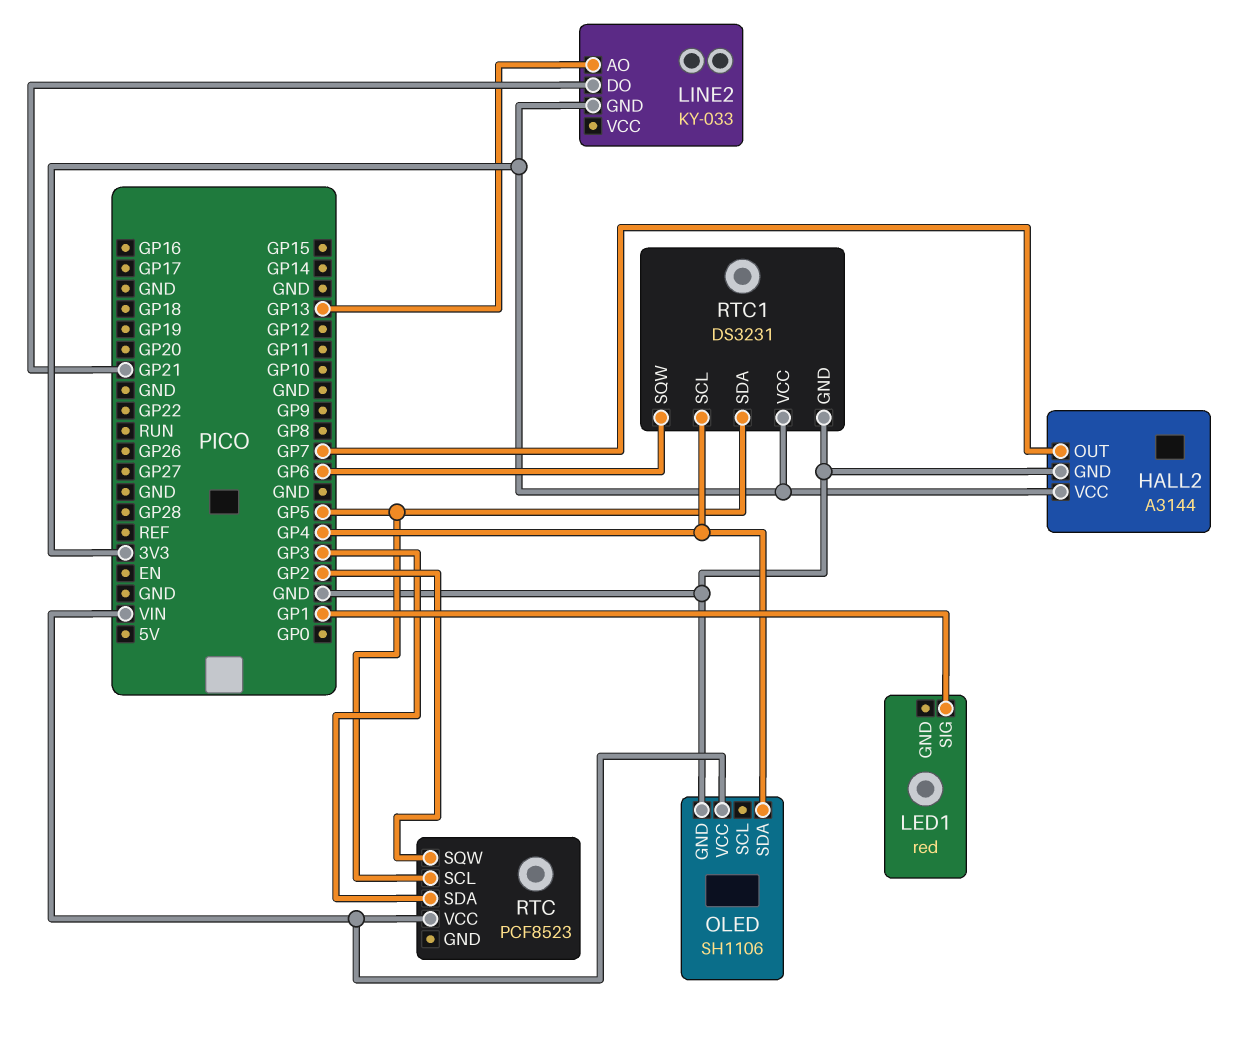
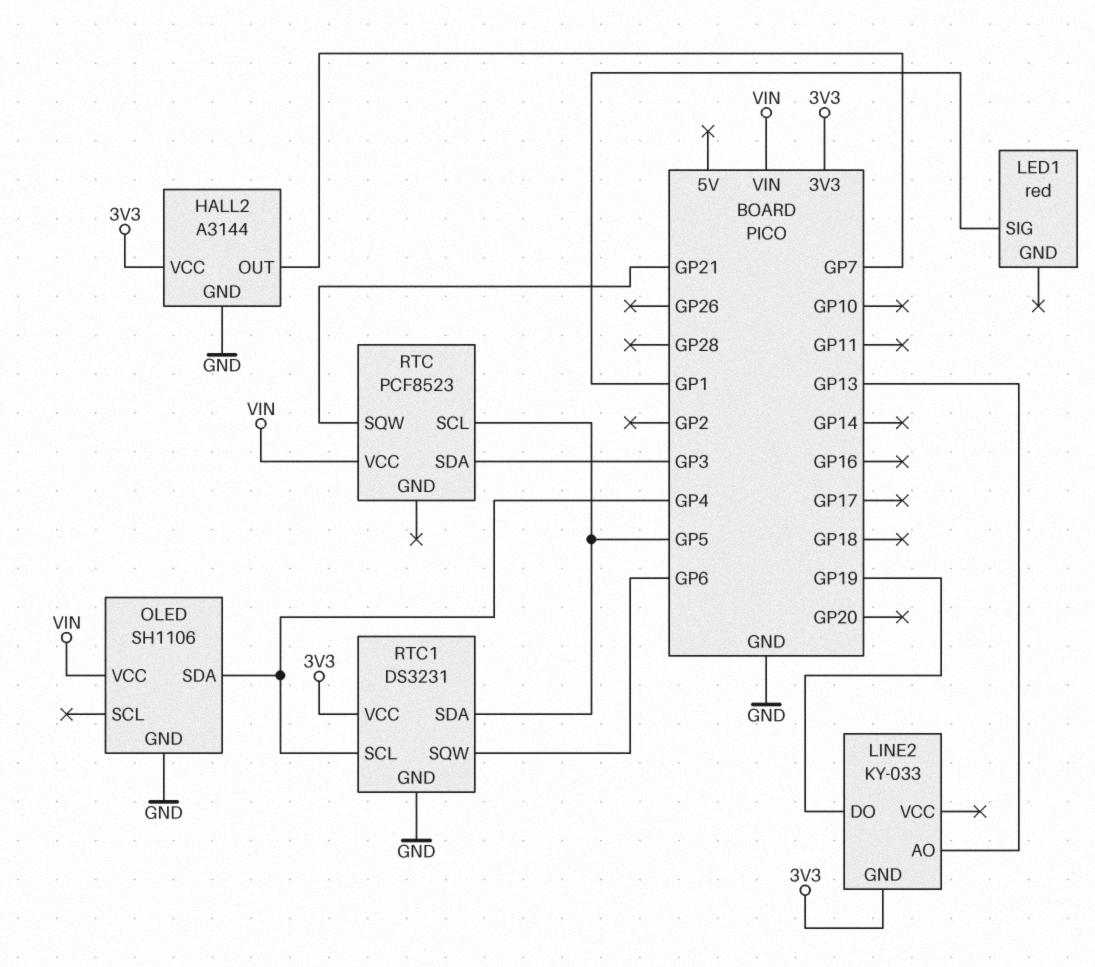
LINE2 pin DO: GP21 -> GP19
RTC pin SQW: GP2 -> GP21

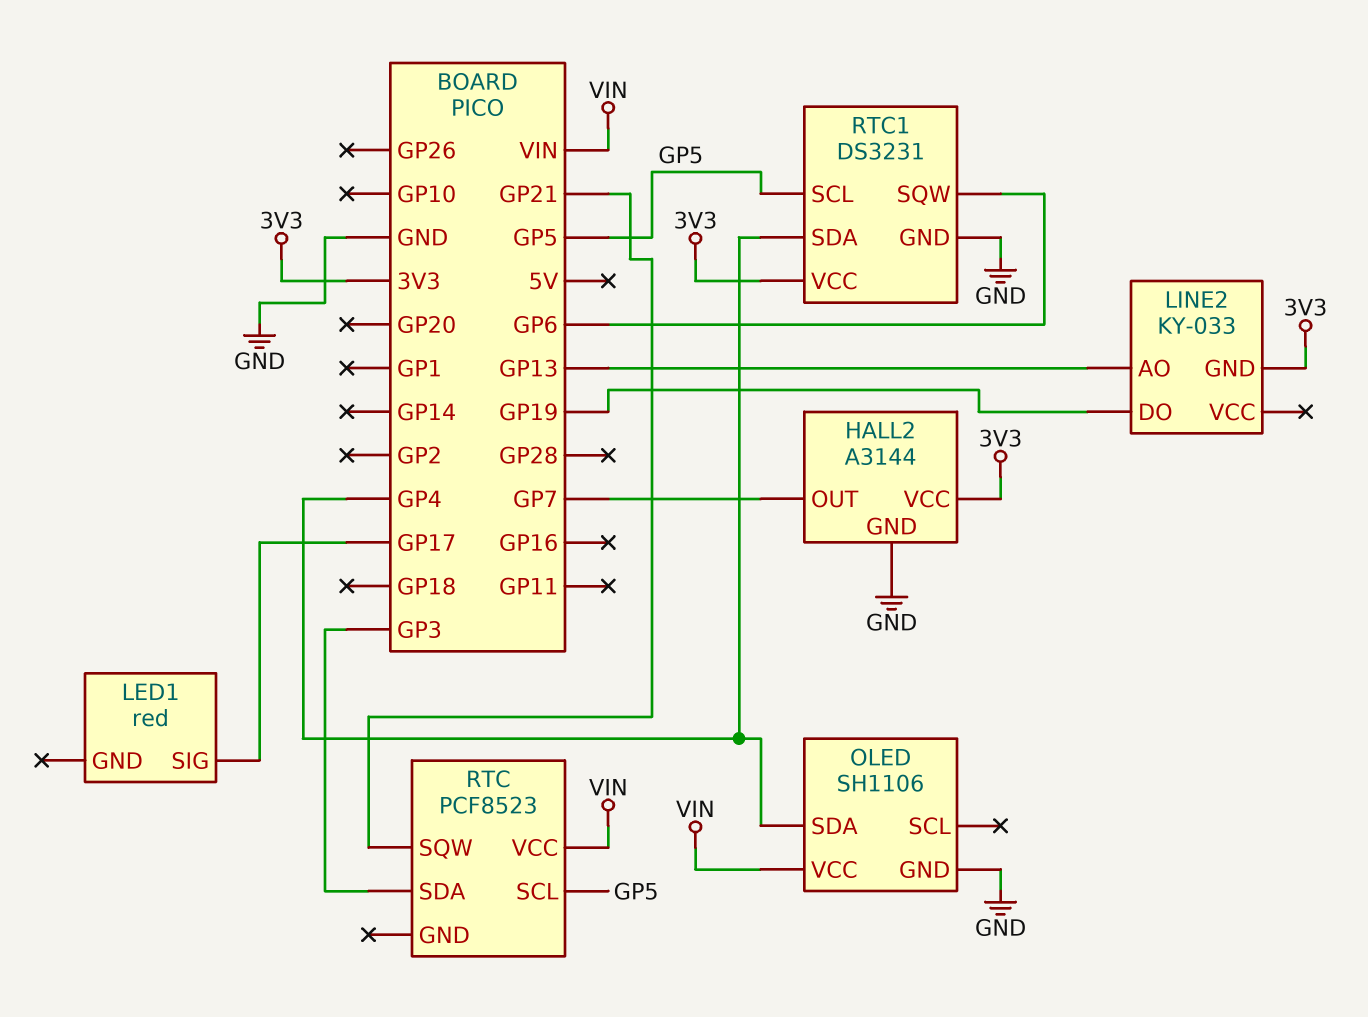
LED1 pin SIG: GP1 -> GP17
RTC1 pin SCL: GP4 -> GP5
RTC1 pin SDA: GP5 -> GP4

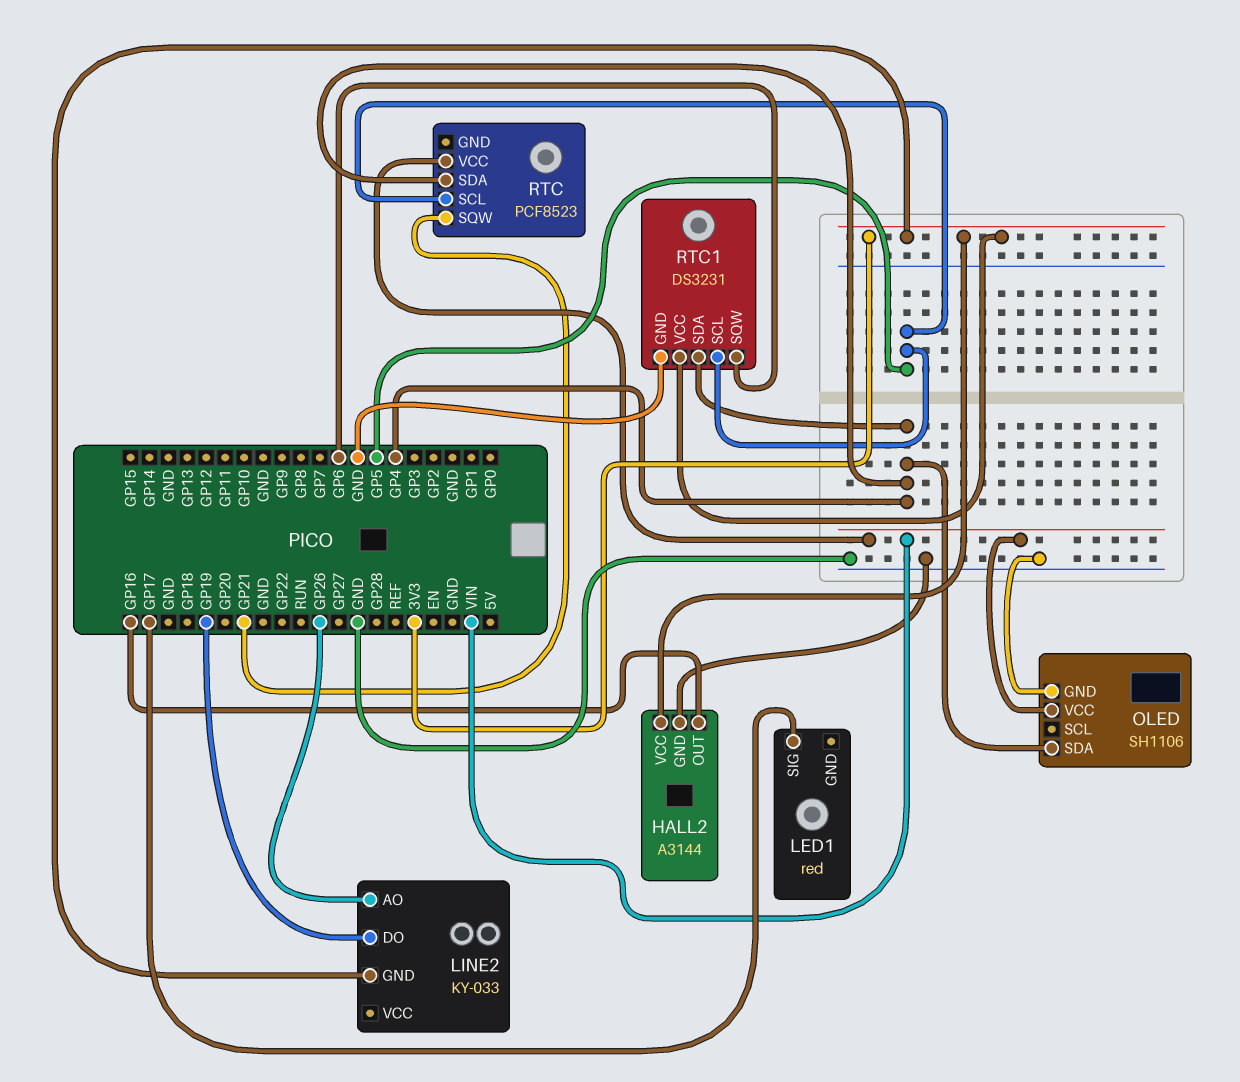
HALL2 pin OUT: GP7 -> GP16
LINE2 pin AO: GP13 -> GP26
RTC pin SDA: GP3 -> GP4

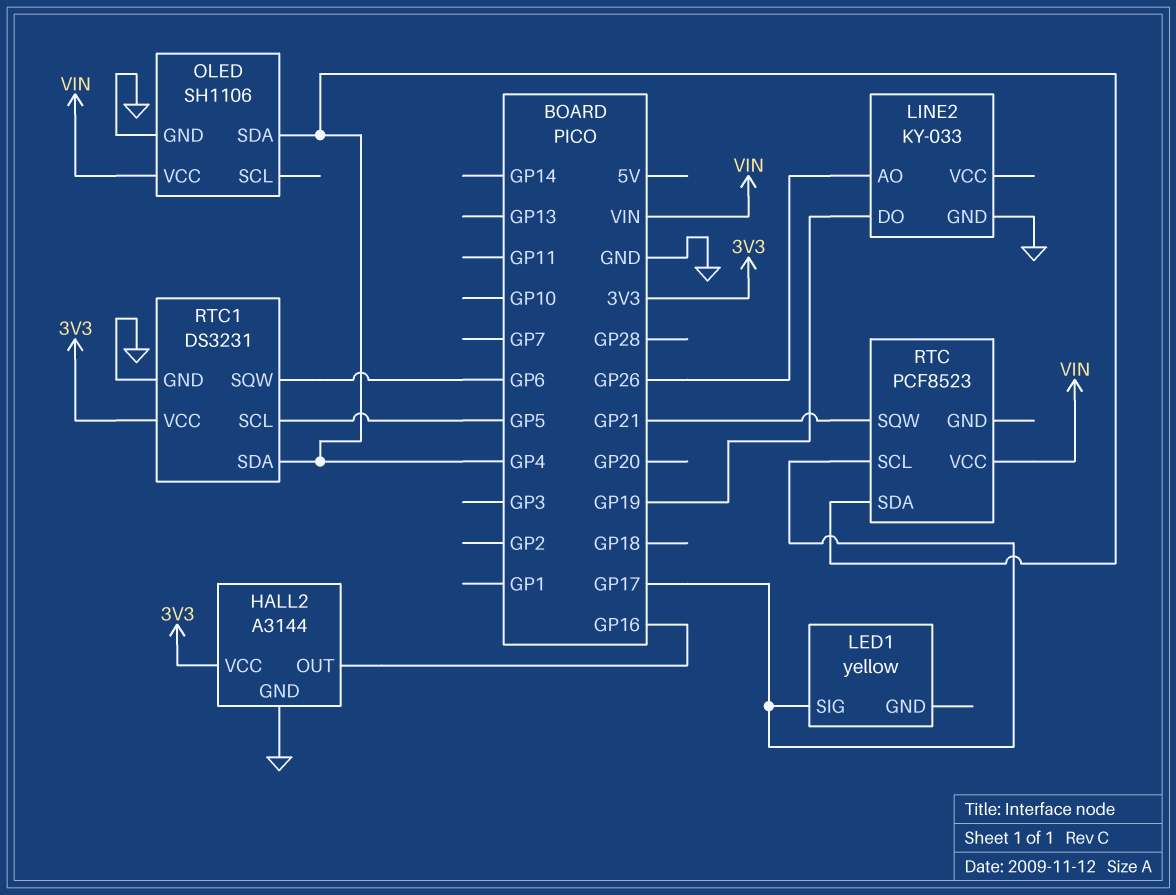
LED1: red -> yellow
LINE2 pin GND: 3V3 -> GND
RTC pin SCL: GP5 -> GP17

